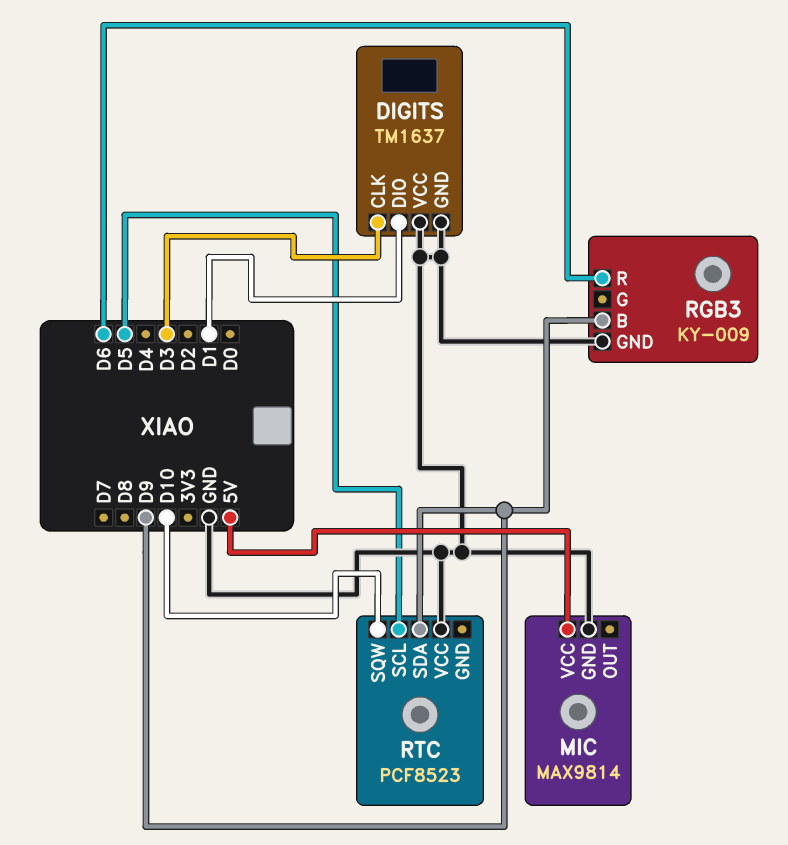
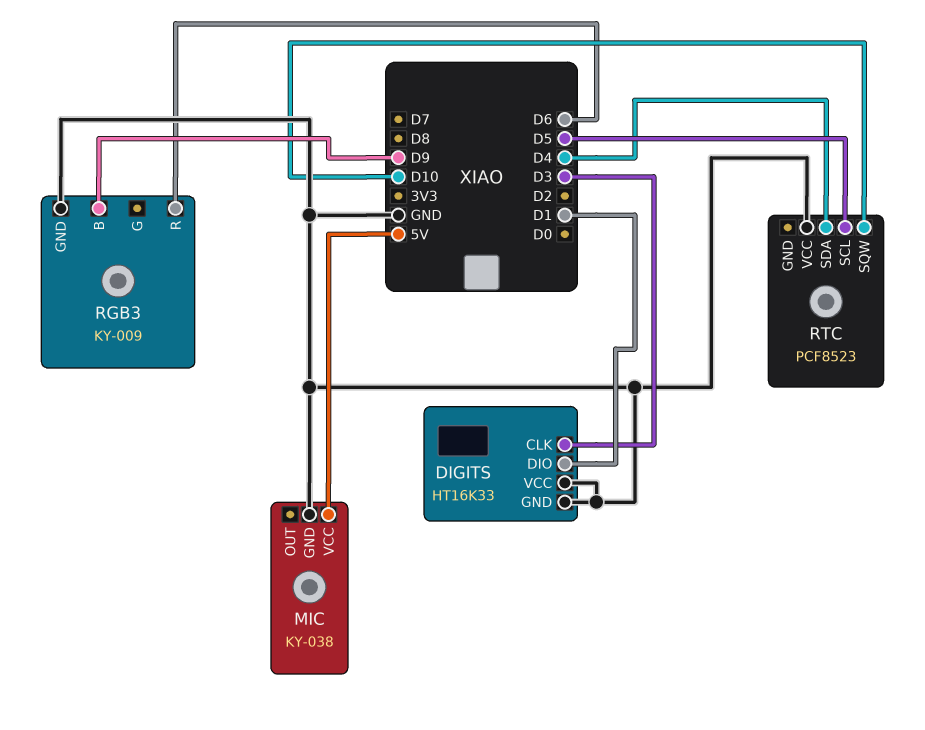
DIGITS: TM1637 -> HT16K33
MIC: MAX9814 -> KY-038
RTC pin SDA: D9 -> D4

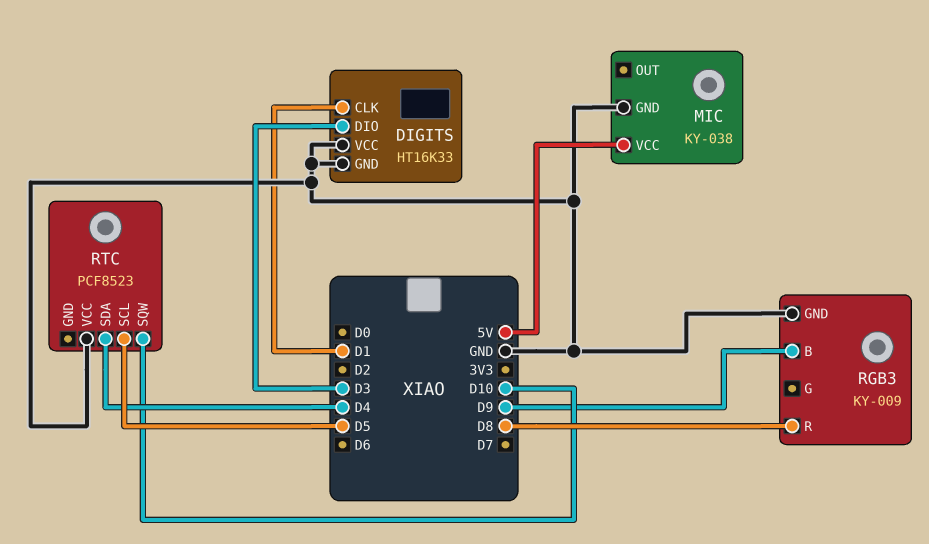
DIGITS pin CLK: D3 -> D1
DIGITS pin DIO: D1 -> D3
RGB3 pin R: D6 -> D8

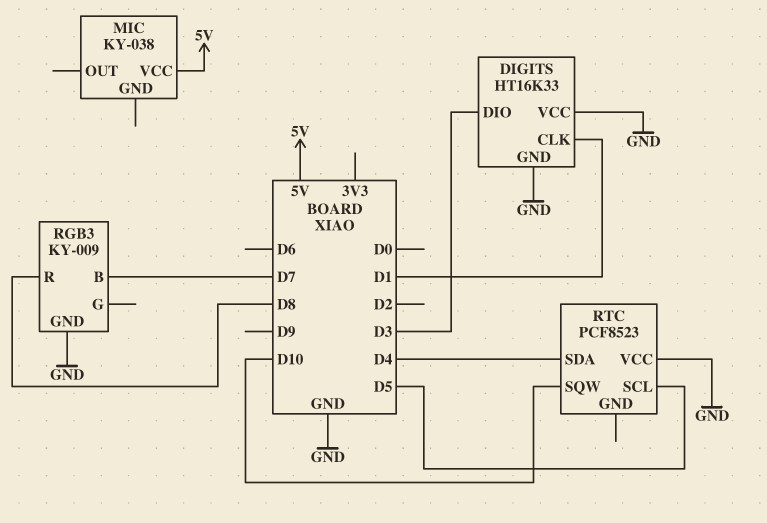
MIC pin GND: GND -> none
RGB3 pin B: D9 -> D7

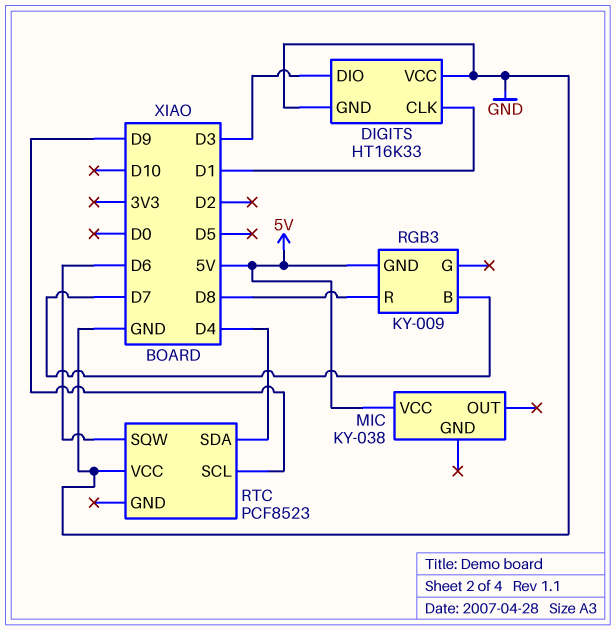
RGB3 pin GND: GND -> 5V
RTC pin SCL: D5 -> D9
RTC pin SQW: D10 -> D6

